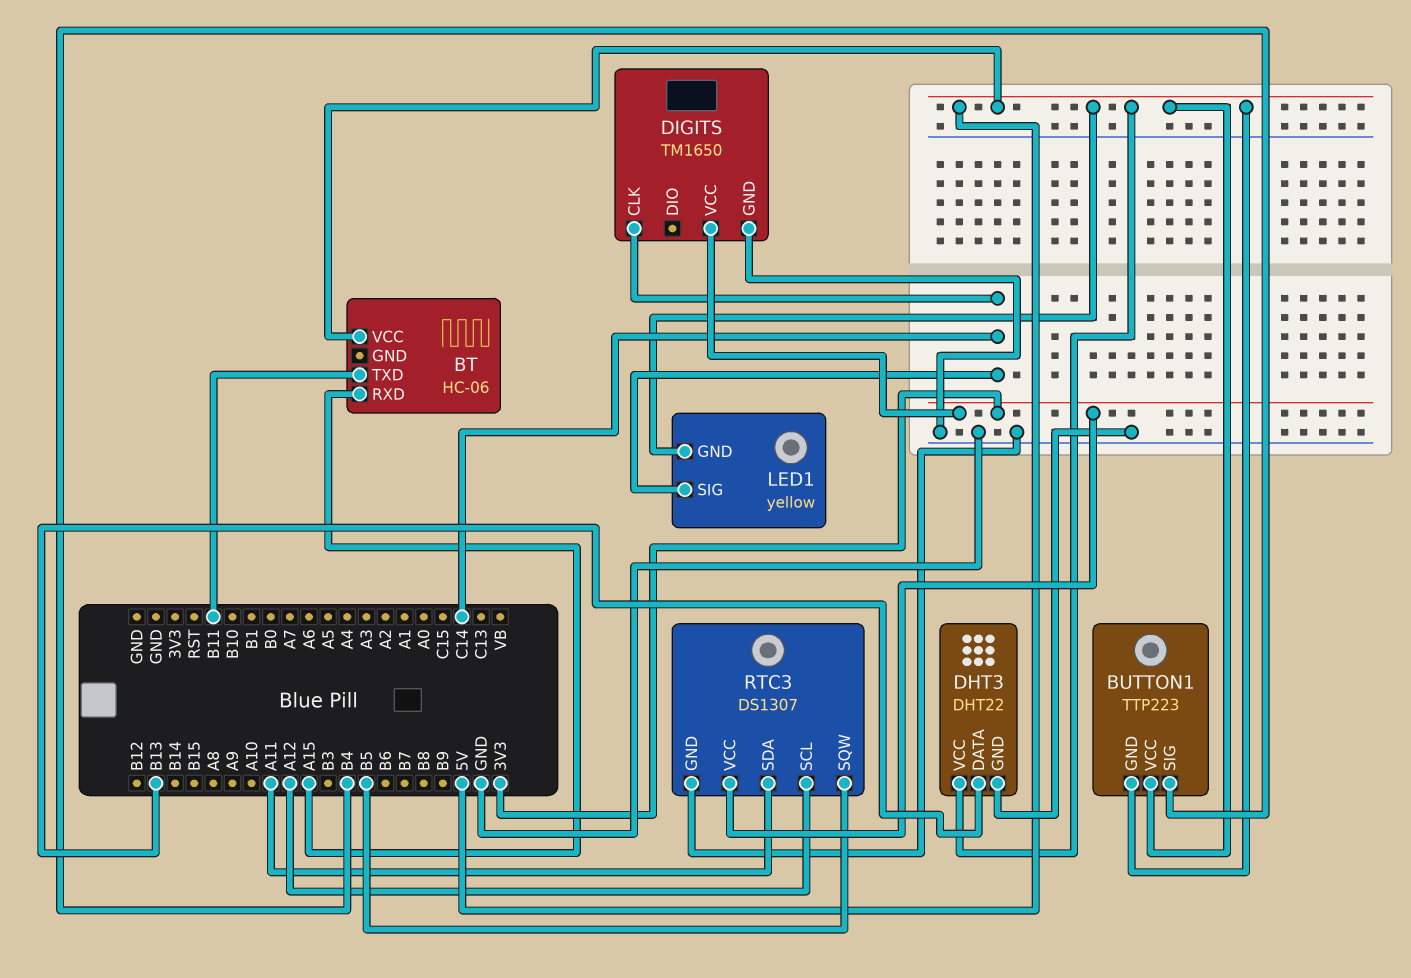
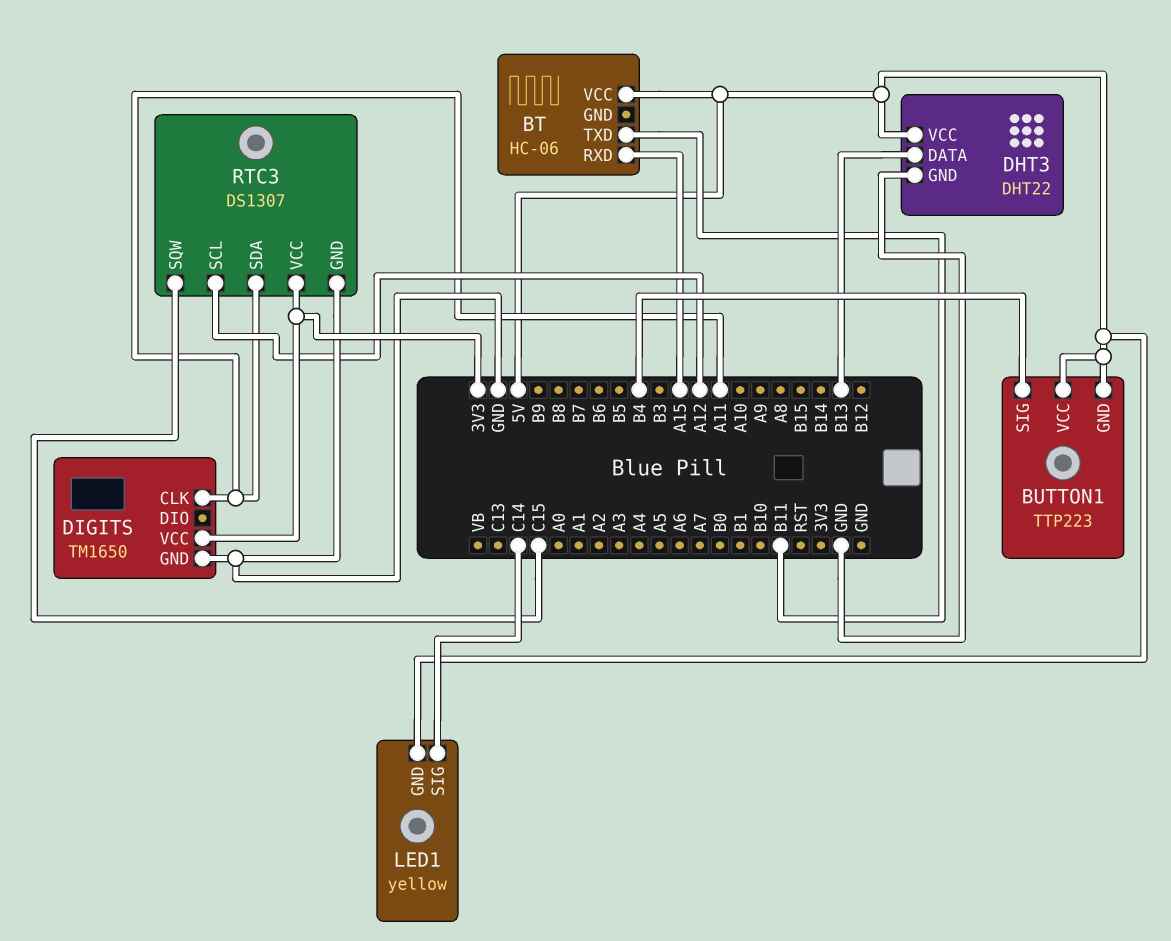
DIGITS pin CLK: C14 -> A11
RTC3 pin SQW: B5 -> C15

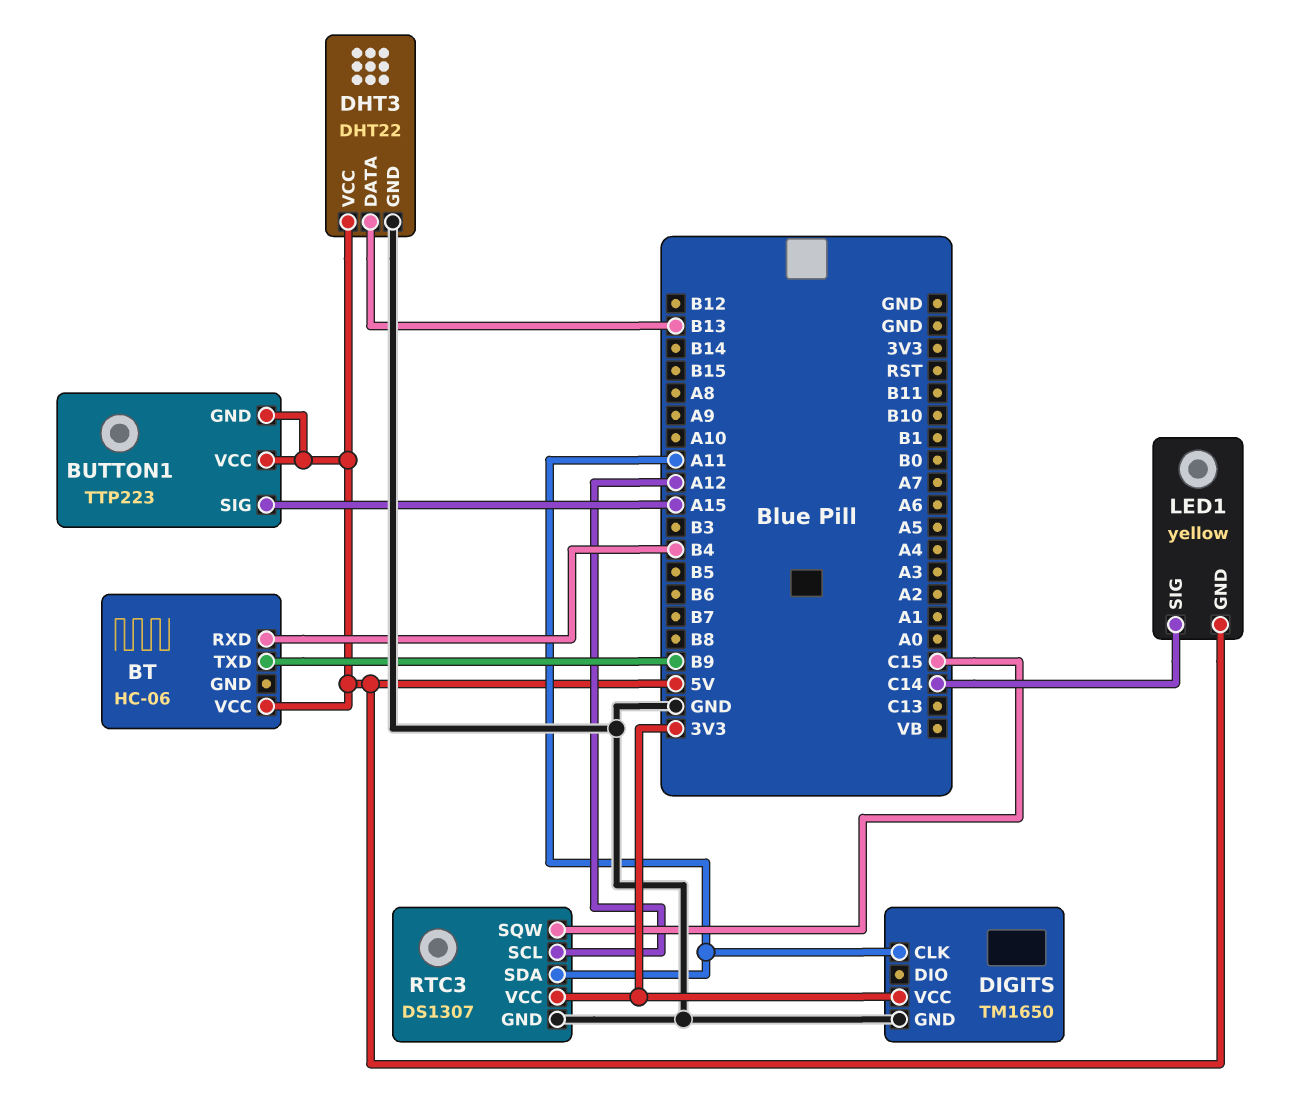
BT pin RXD: A15 -> B4
BT pin TXD: B11 -> B9
BUTTON1 pin SIG: B4 -> A15

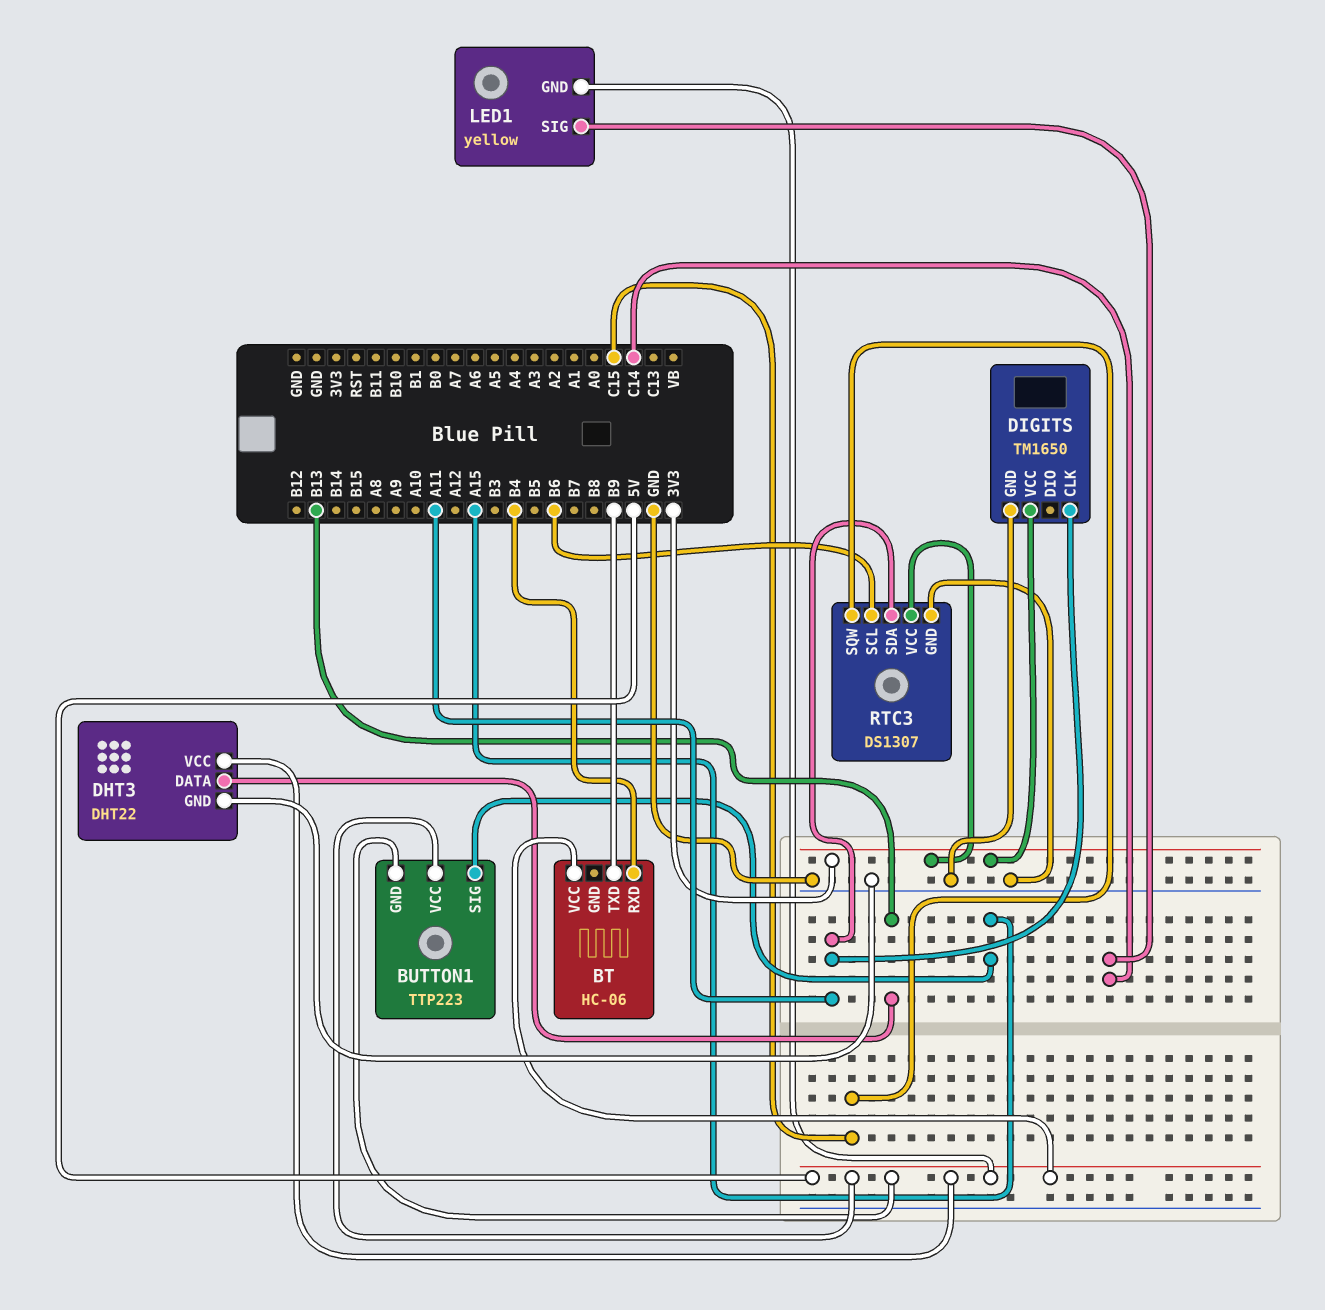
RTC3 pin SCL: A12 -> B6

